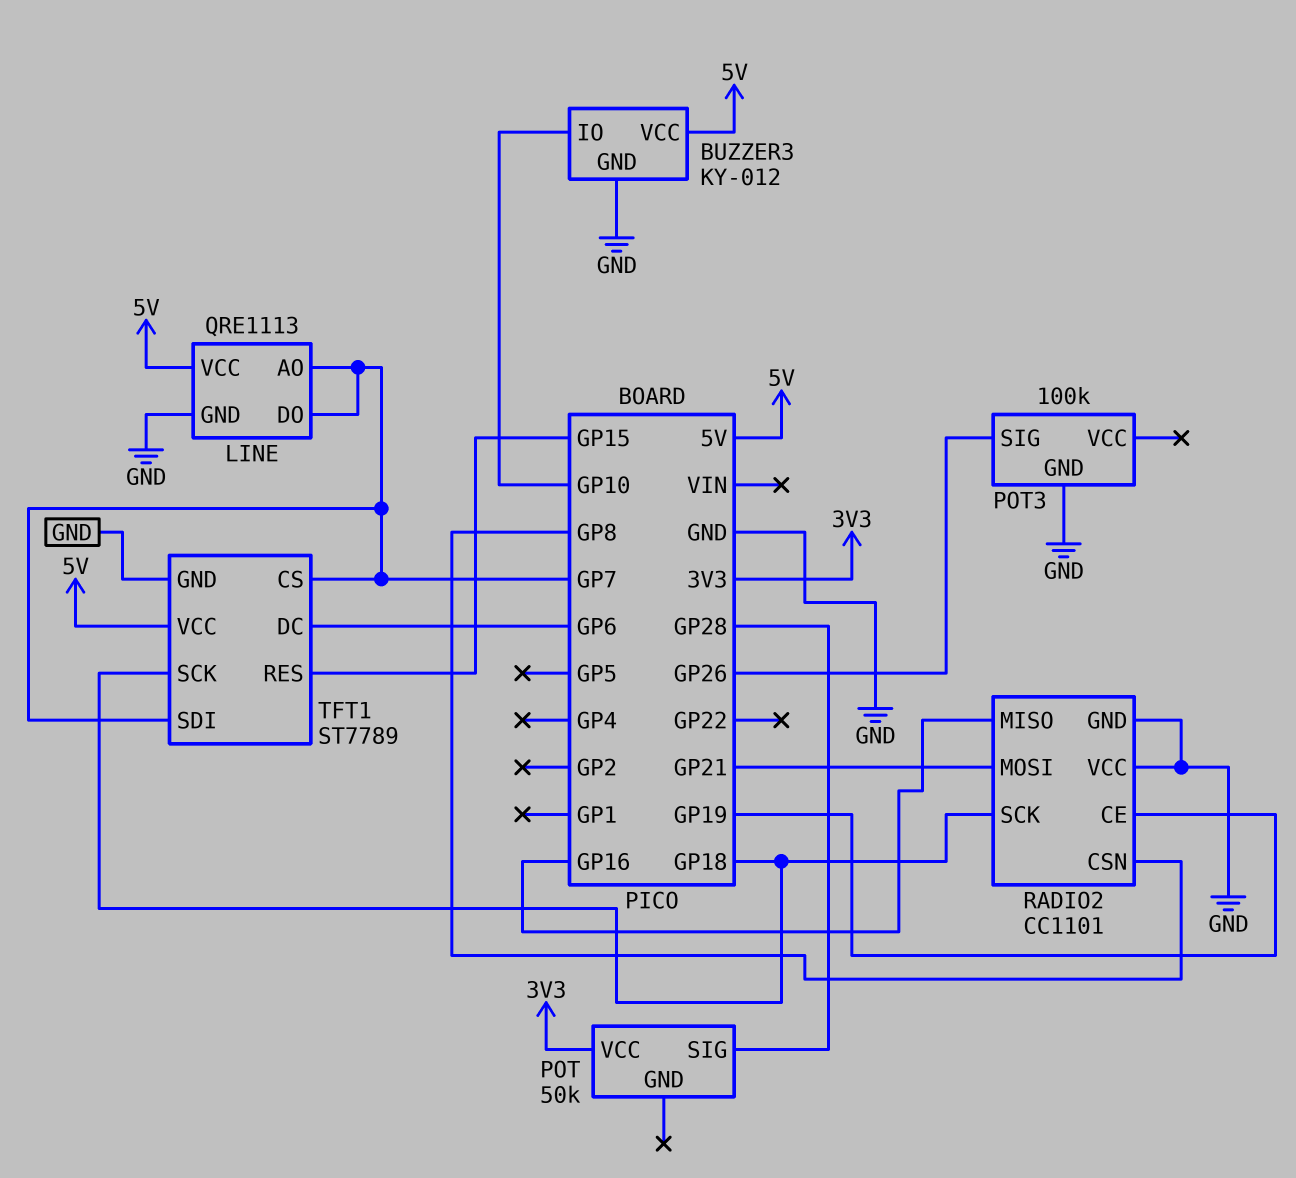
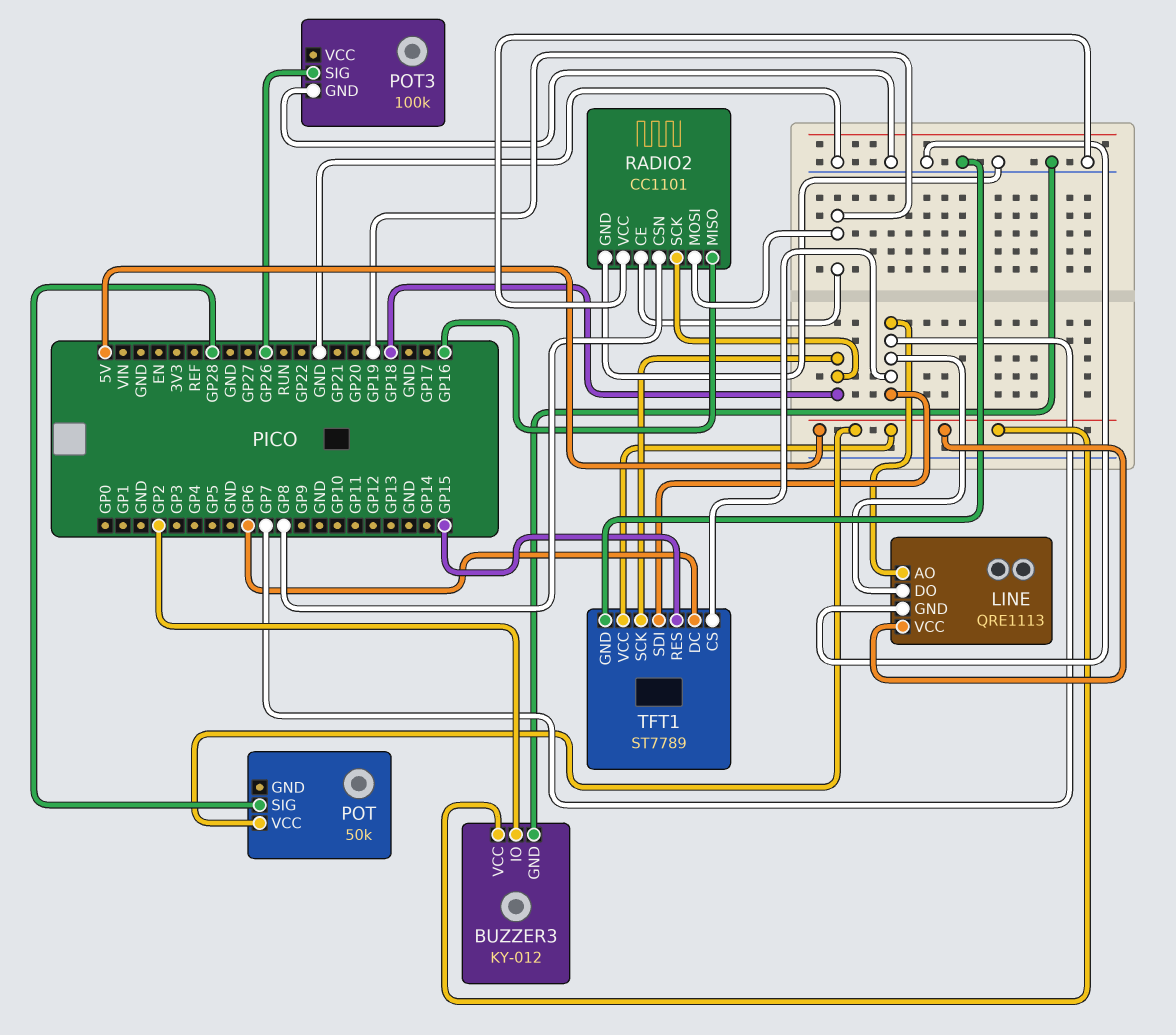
BUZZER3 pin IO: GP10 -> GP2
POT pin VCC: 3V3 -> 5V
RADIO2 pin MOSI: GP21 -> GP19

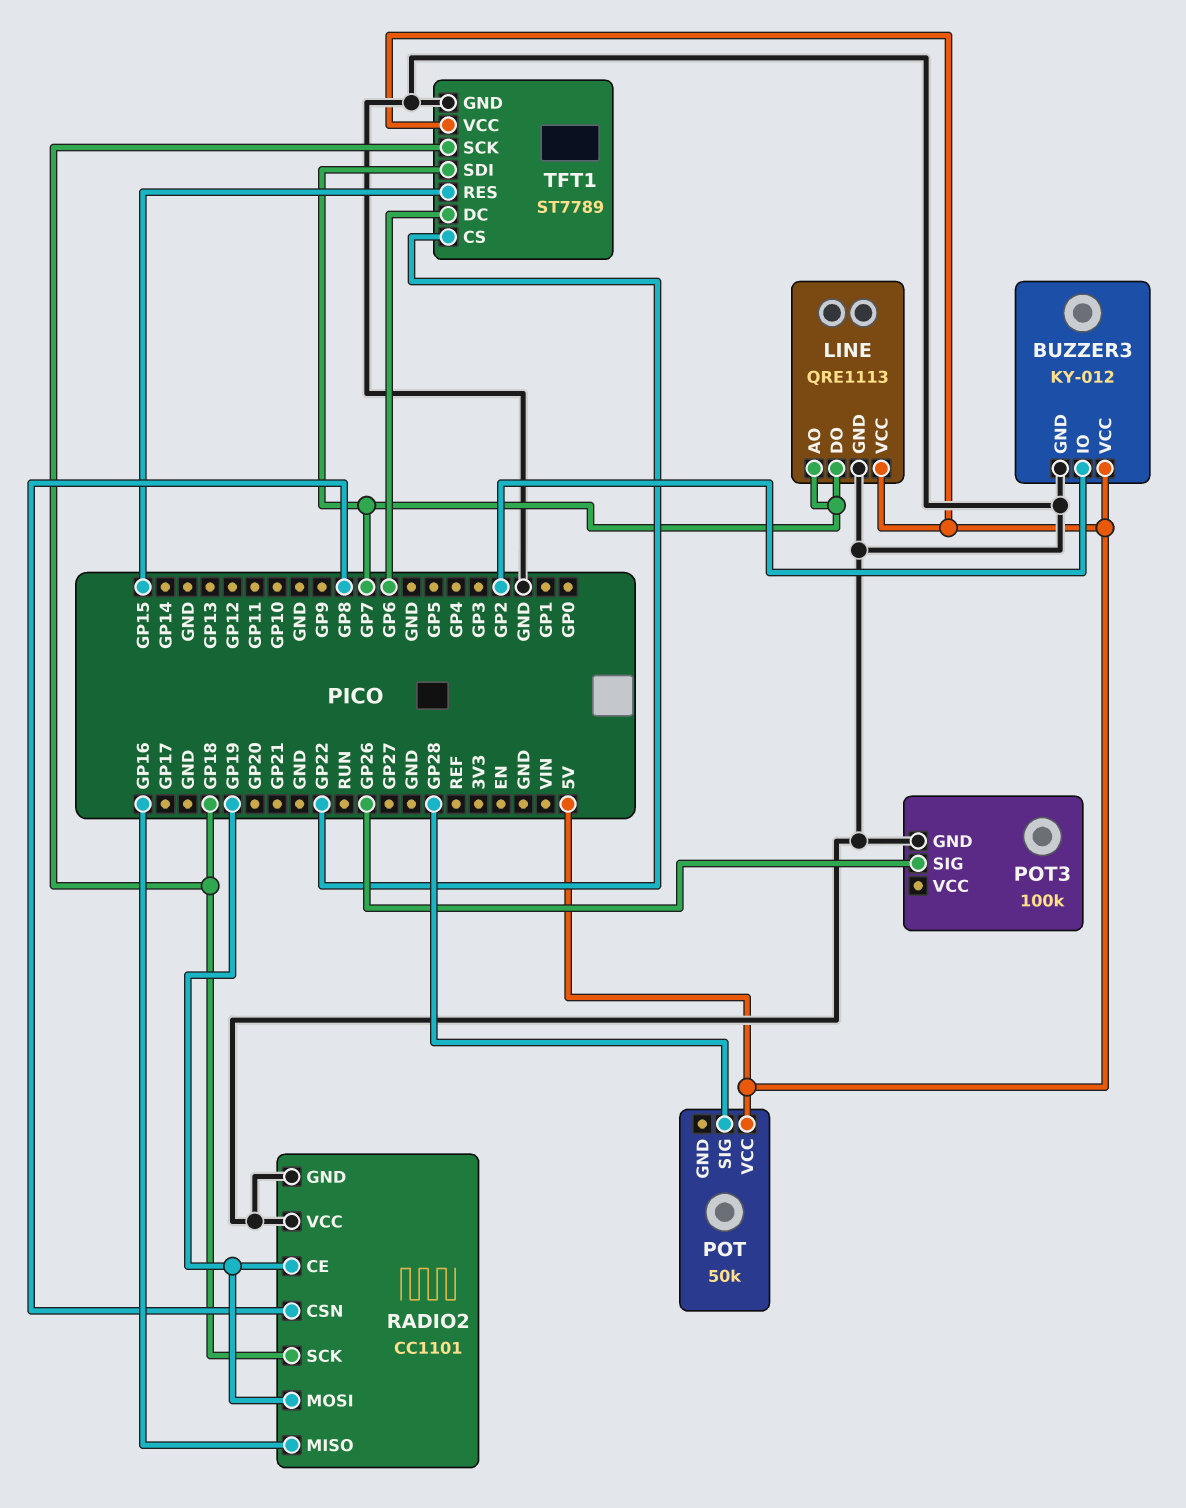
TFT1 pin CS: GP7 -> GP22

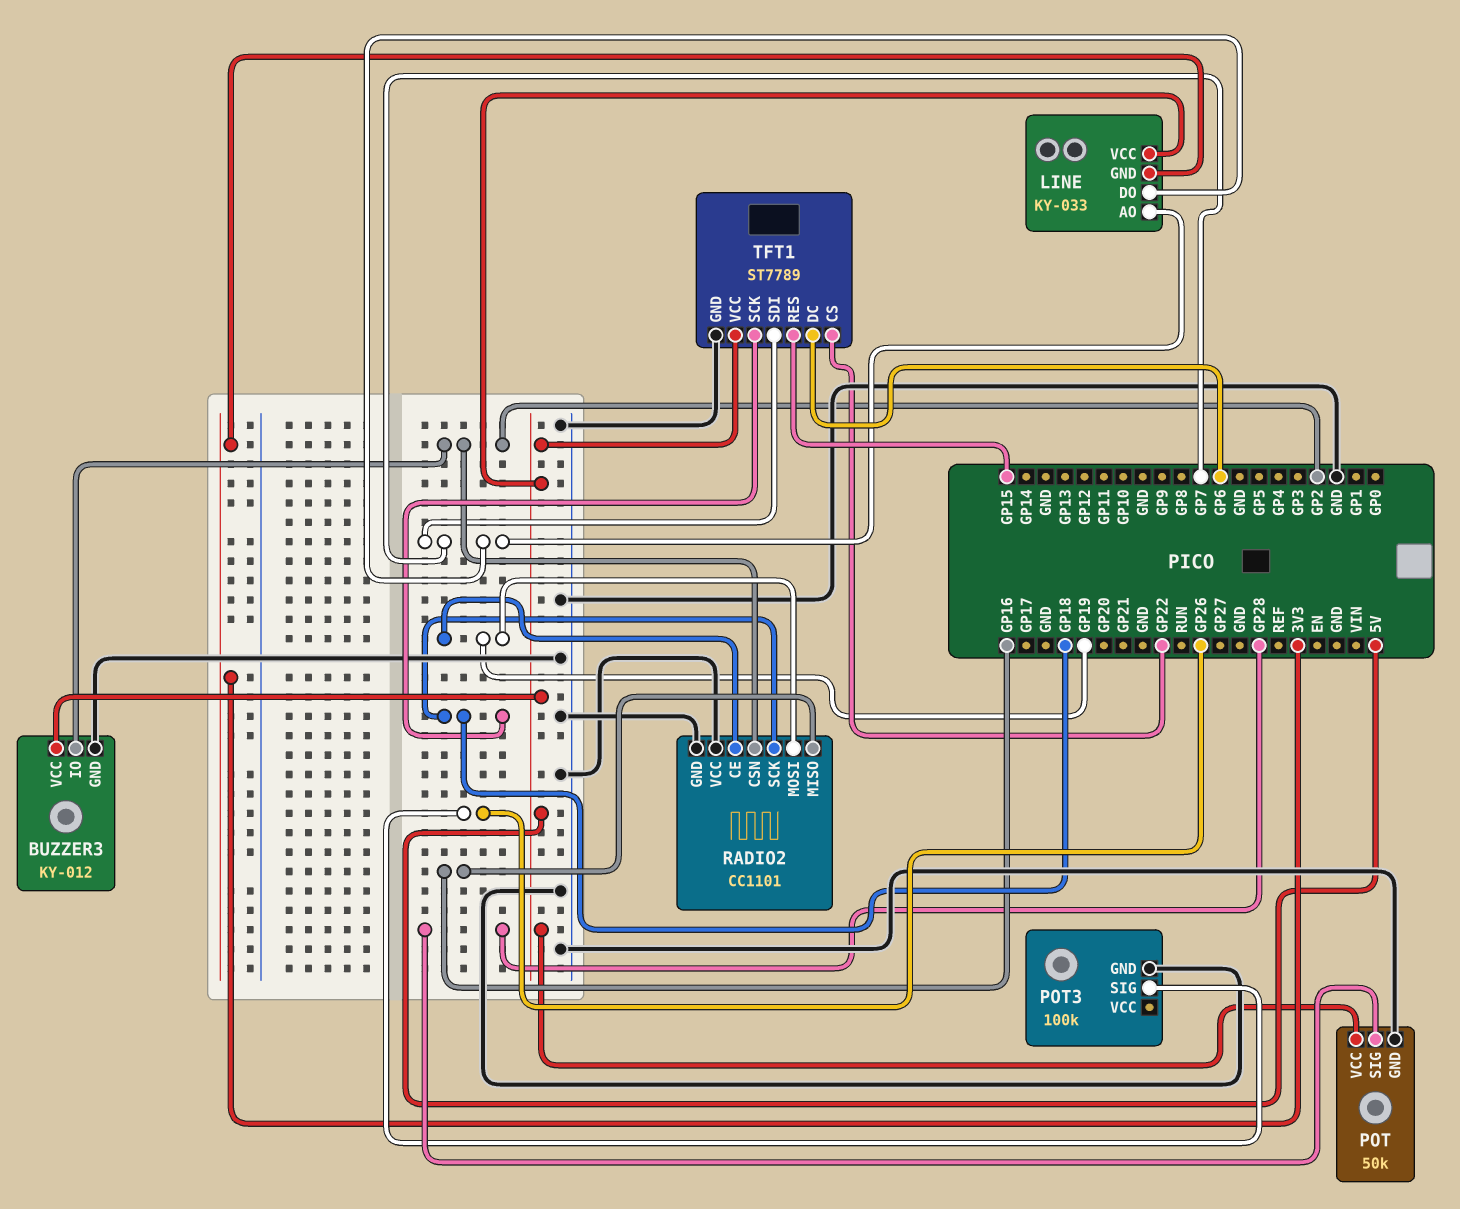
LINE: QRE1113 -> KY-033
LINE pin GND: GND -> 3V3
POT pin GND: none -> GND
RADIO2 pin CSN: GP8 -> GP2

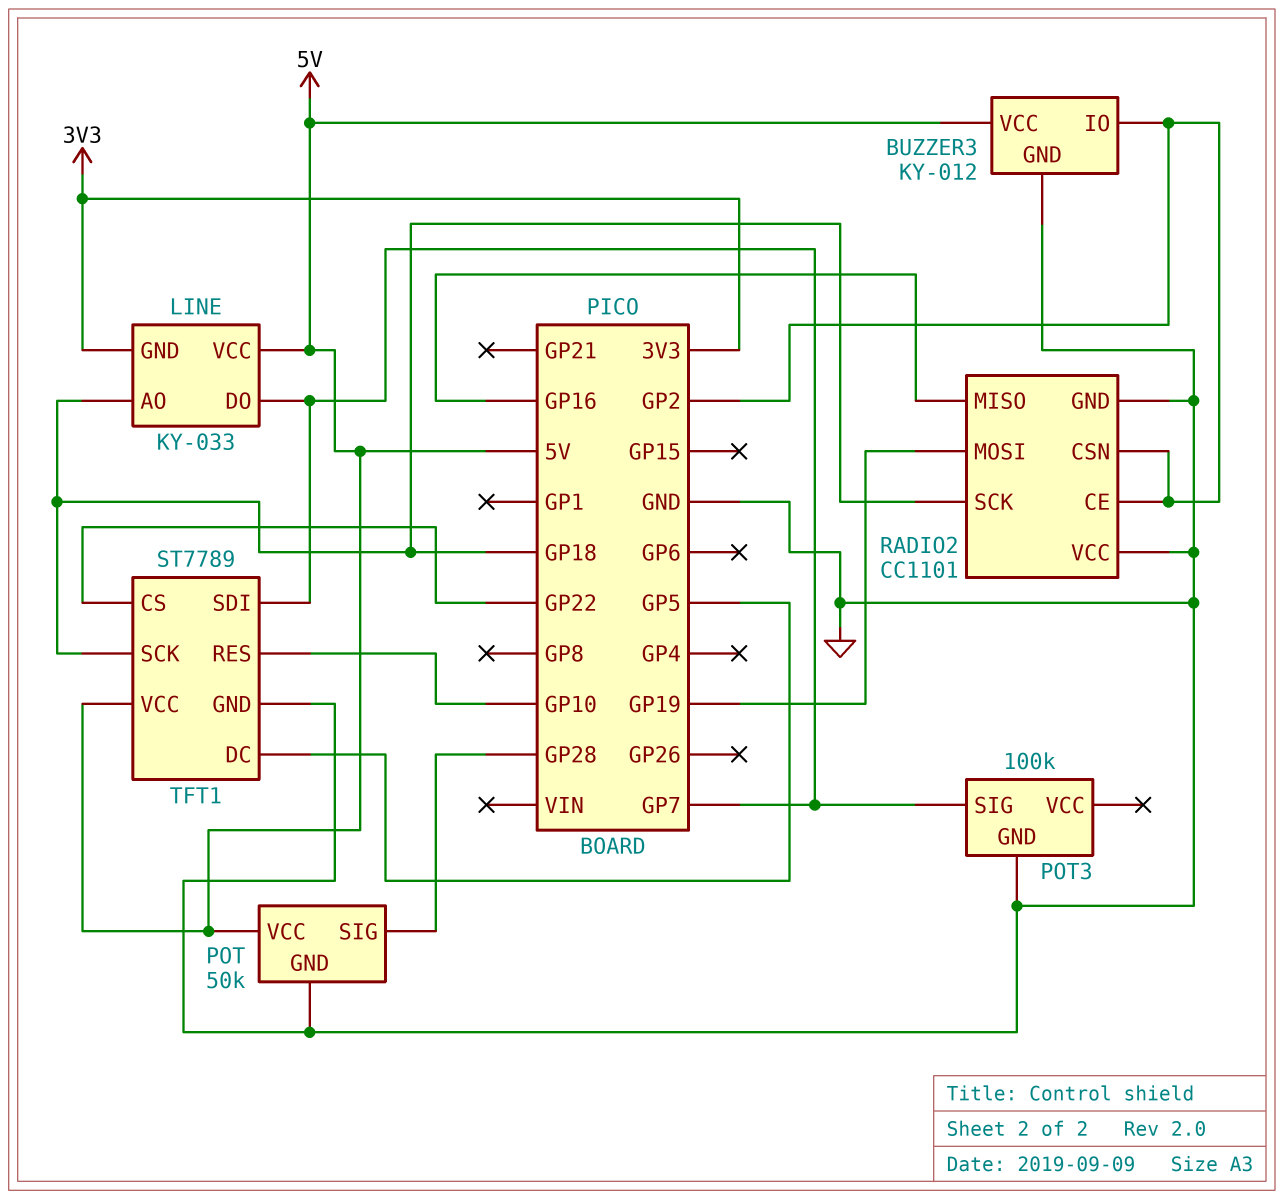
LINE pin AO: GP7 -> GP18
POT3 pin SIG: GP26 -> GP7
RADIO2 pin CE: GP19 -> GP2
TFT1 pin DC: GP6 -> GP5
TFT1 pin RES: GP15 -> GP10

